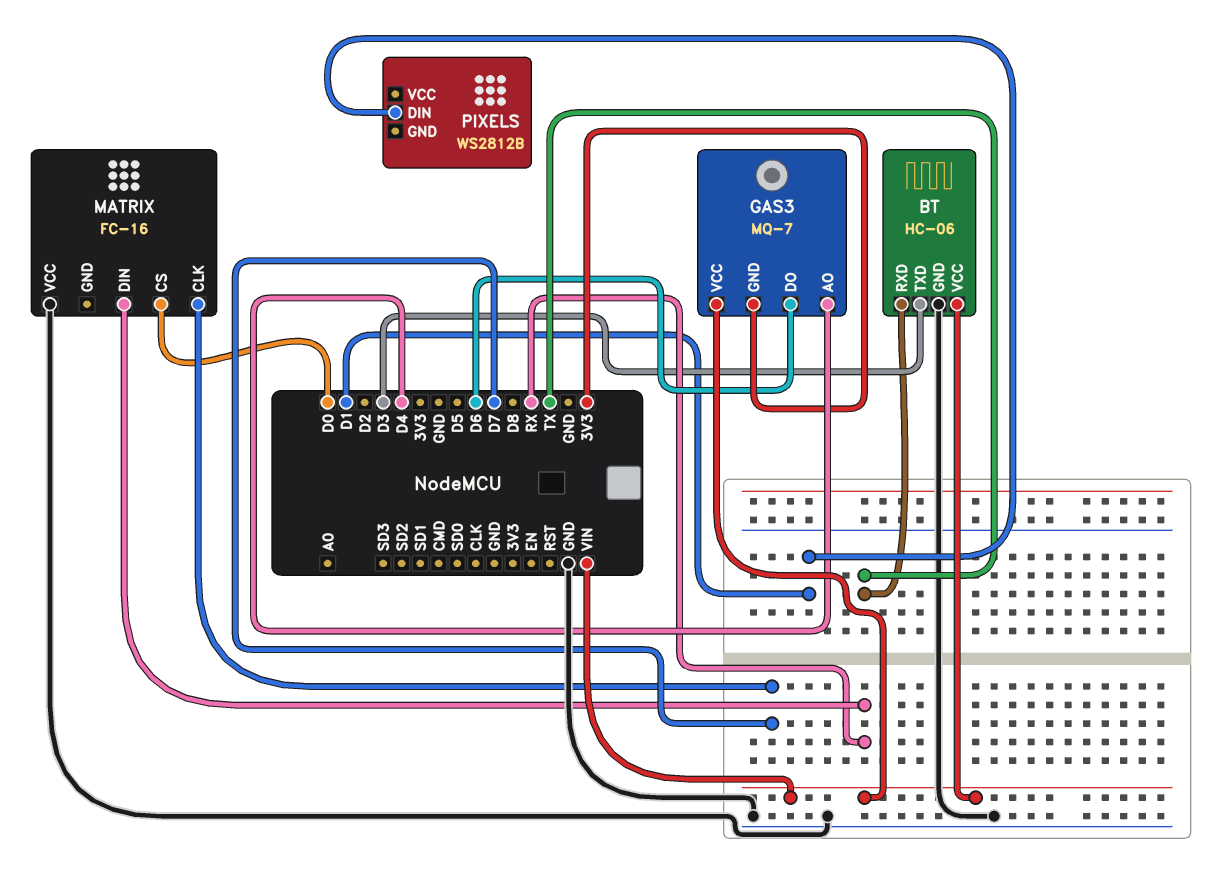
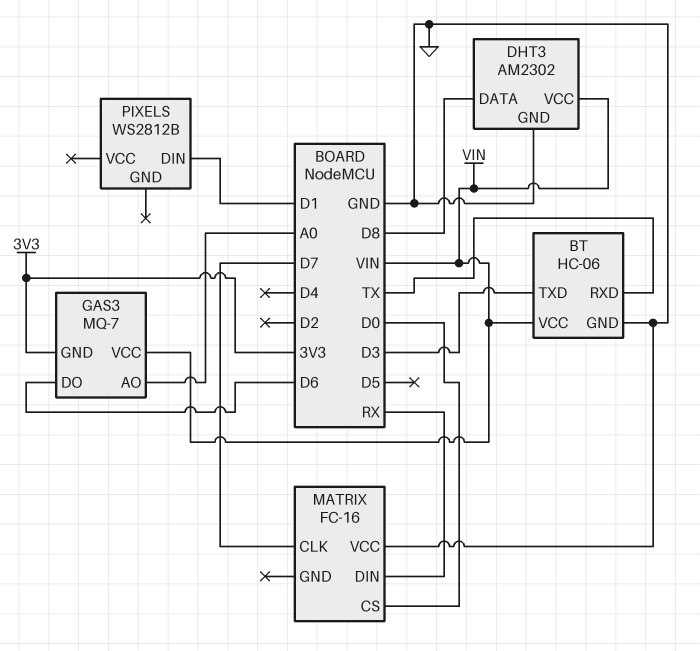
DHT3: none -> AM2302
DHT3 pin DATA: none -> D8
DHT3 pin GND: none -> GND
DHT3 pin VCC: none -> VIN
GAS3 pin AO: D4 -> A0

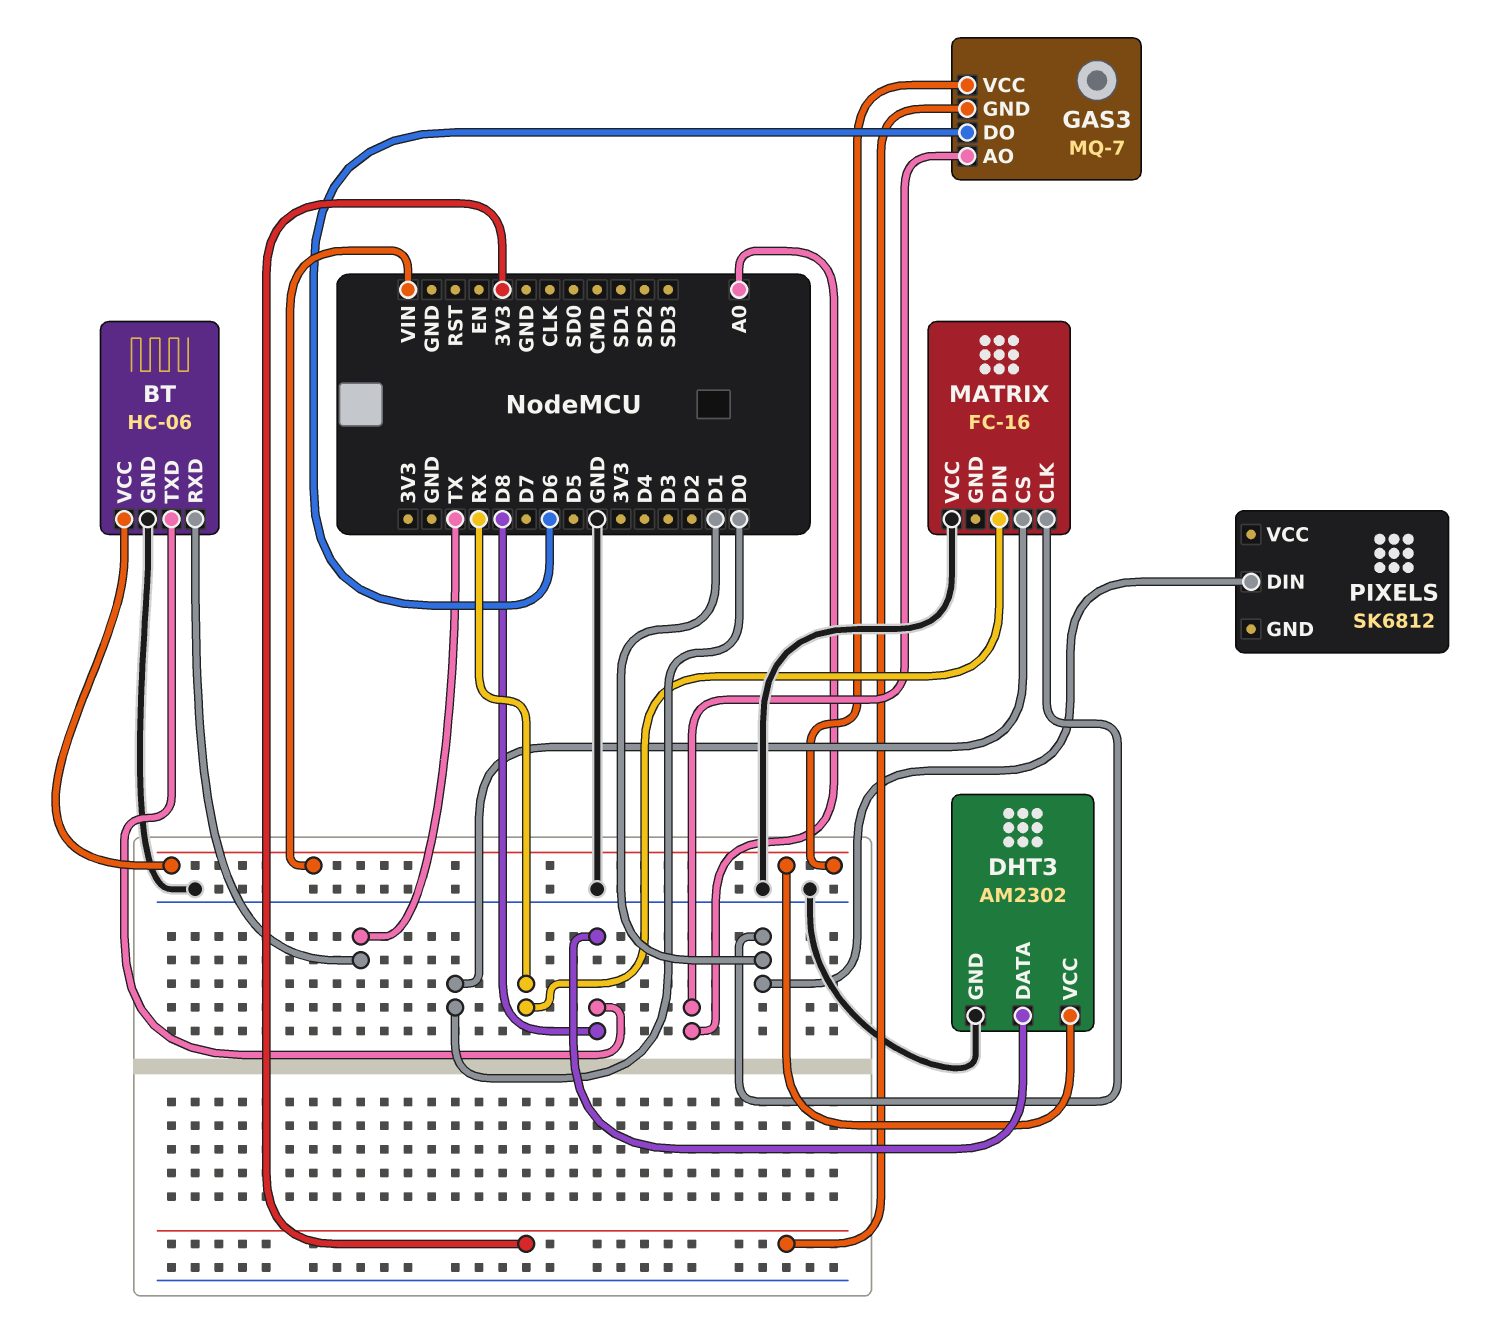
BT pin TXD: D3 -> D8
MATRIX pin CLK: D7 -> D1
PIXELS: WS2812B -> SK6812

